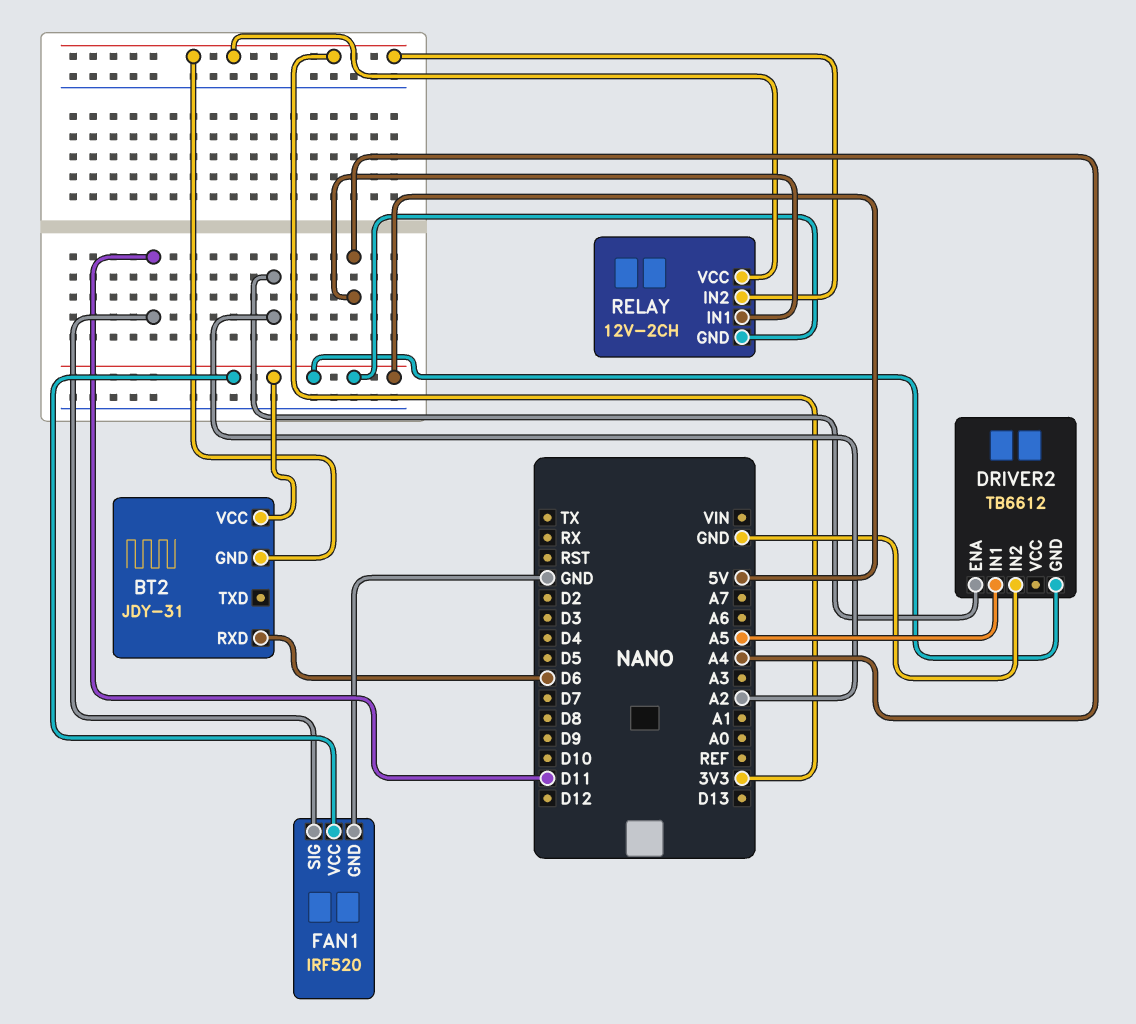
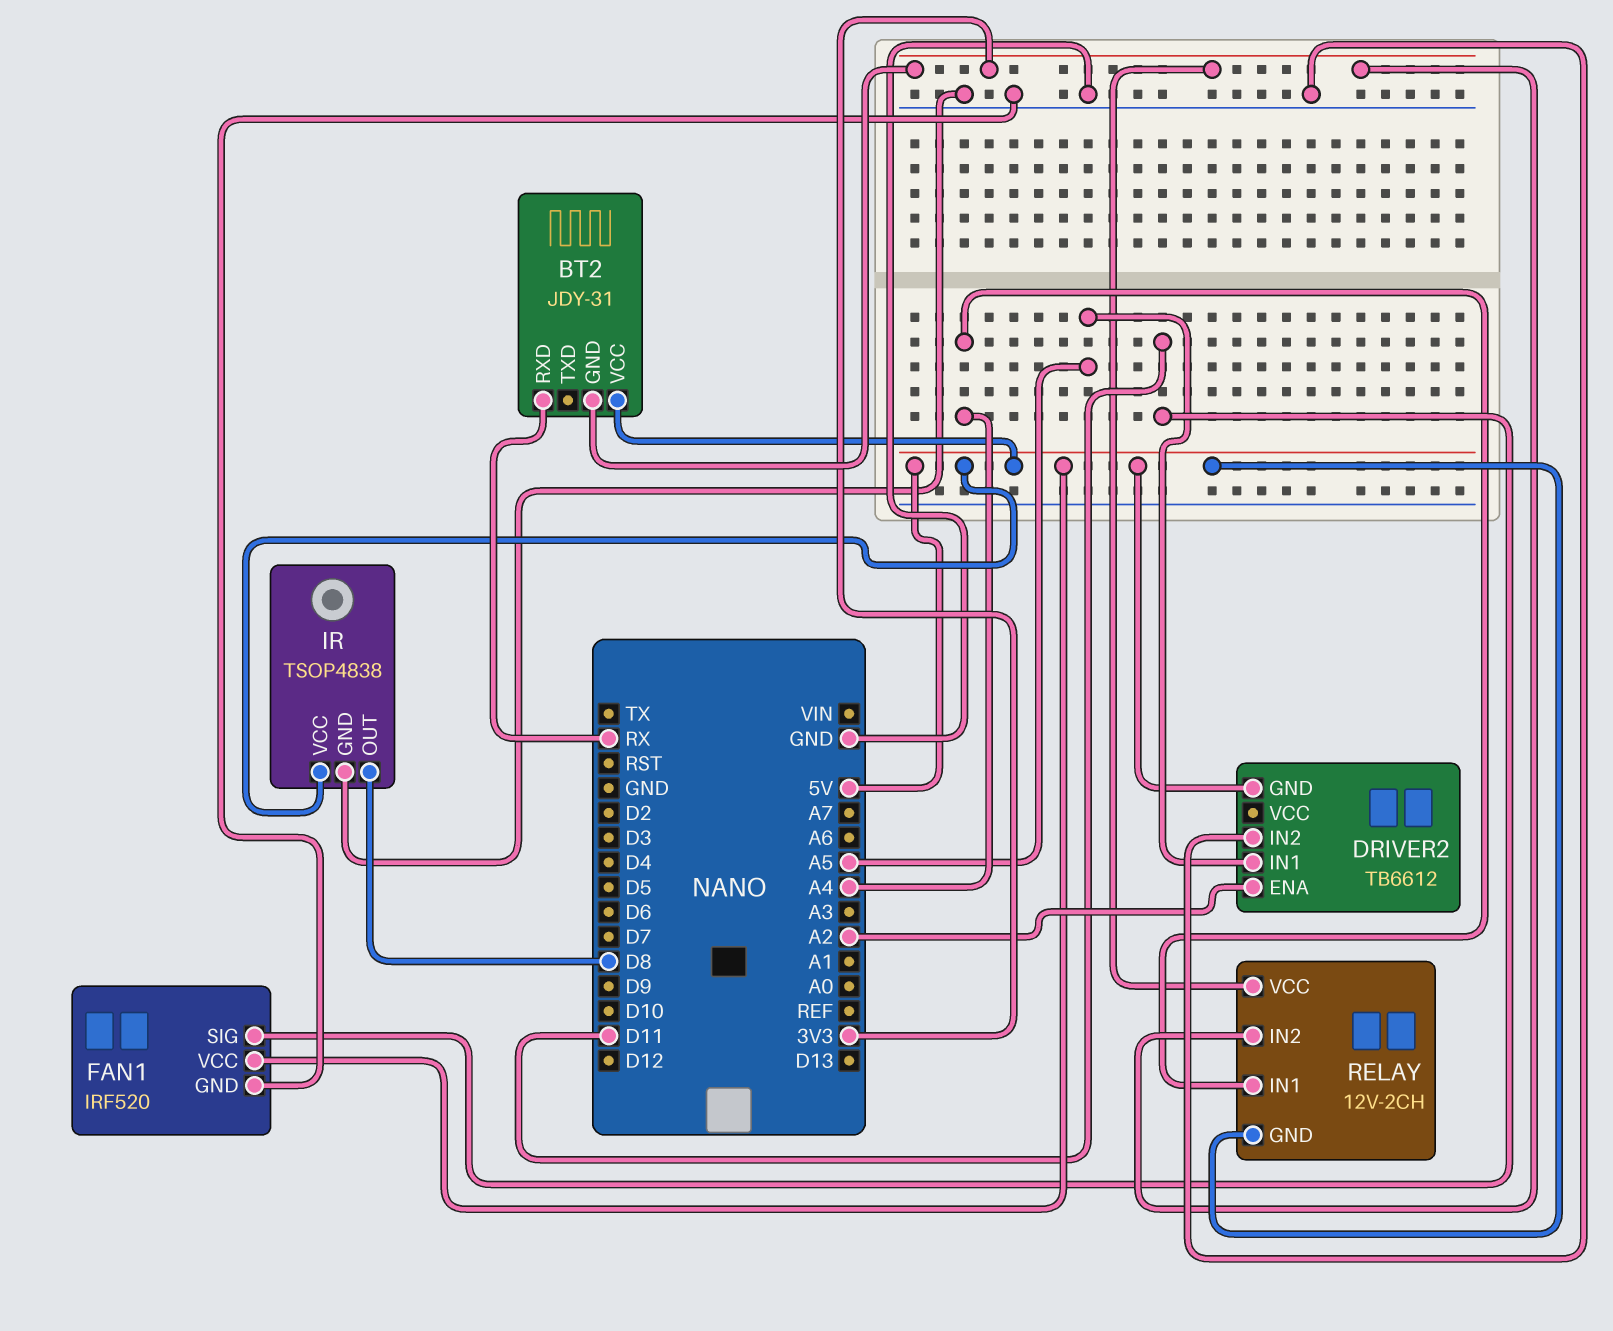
BT2 pin RXD: D6 -> RX
IR: none -> TSOP4838
IR pin GND: none -> GND
IR pin OUT: none -> D8
IR pin VCC: none -> 5V

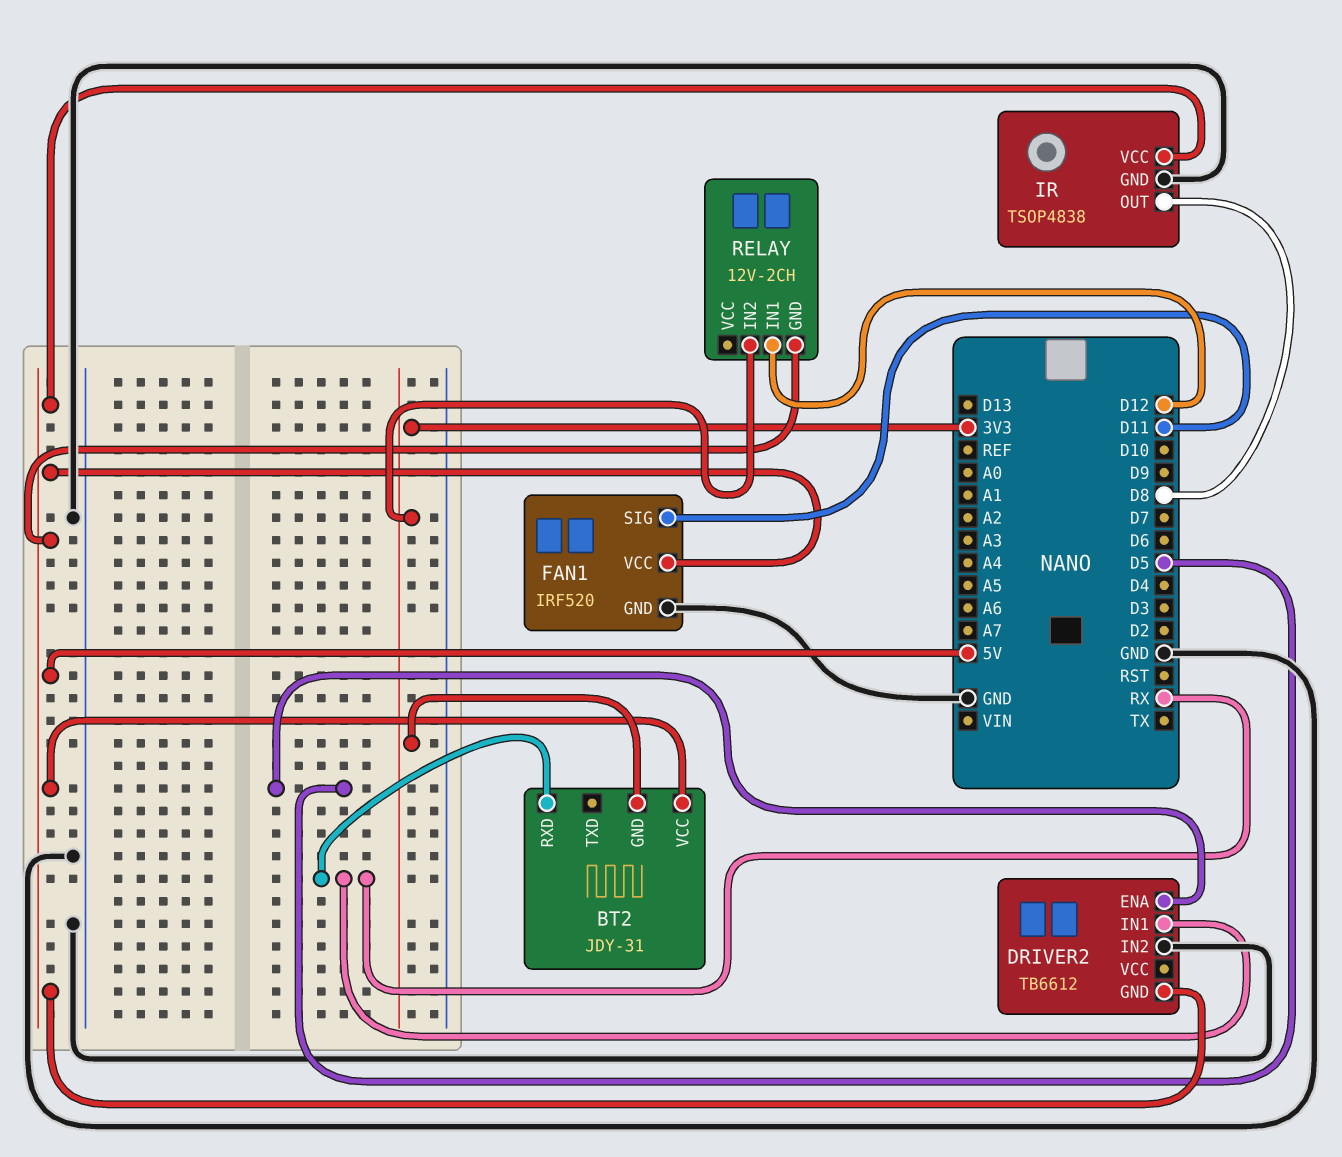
DRIVER2 pin ENA: A2 -> D5
DRIVER2 pin IN1: A5 -> RX
RELAY pin IN1: A4 -> D12
RELAY pin VCC: 3V3 -> none

